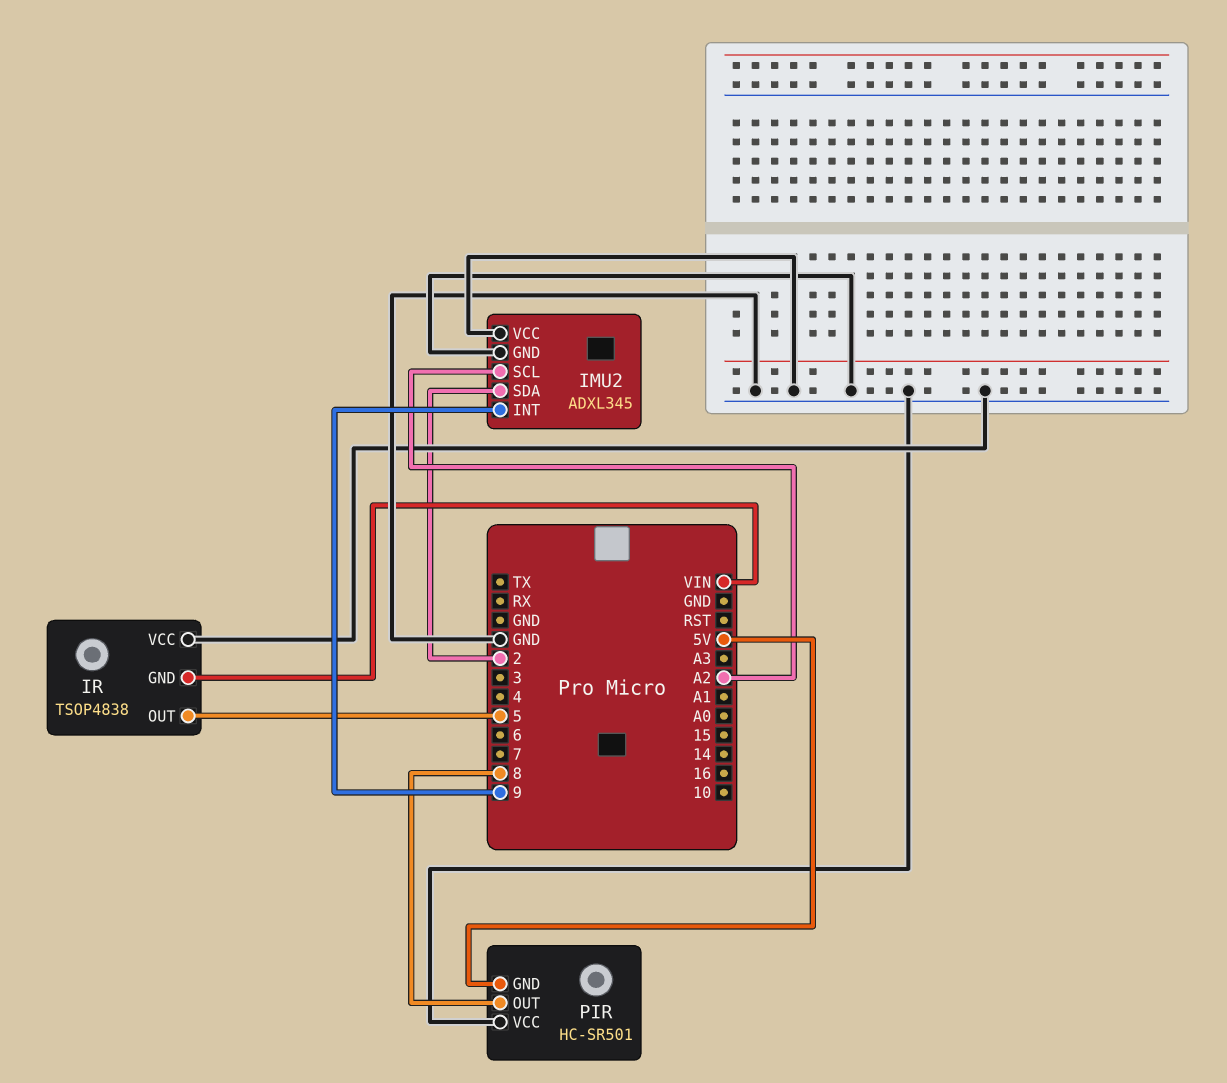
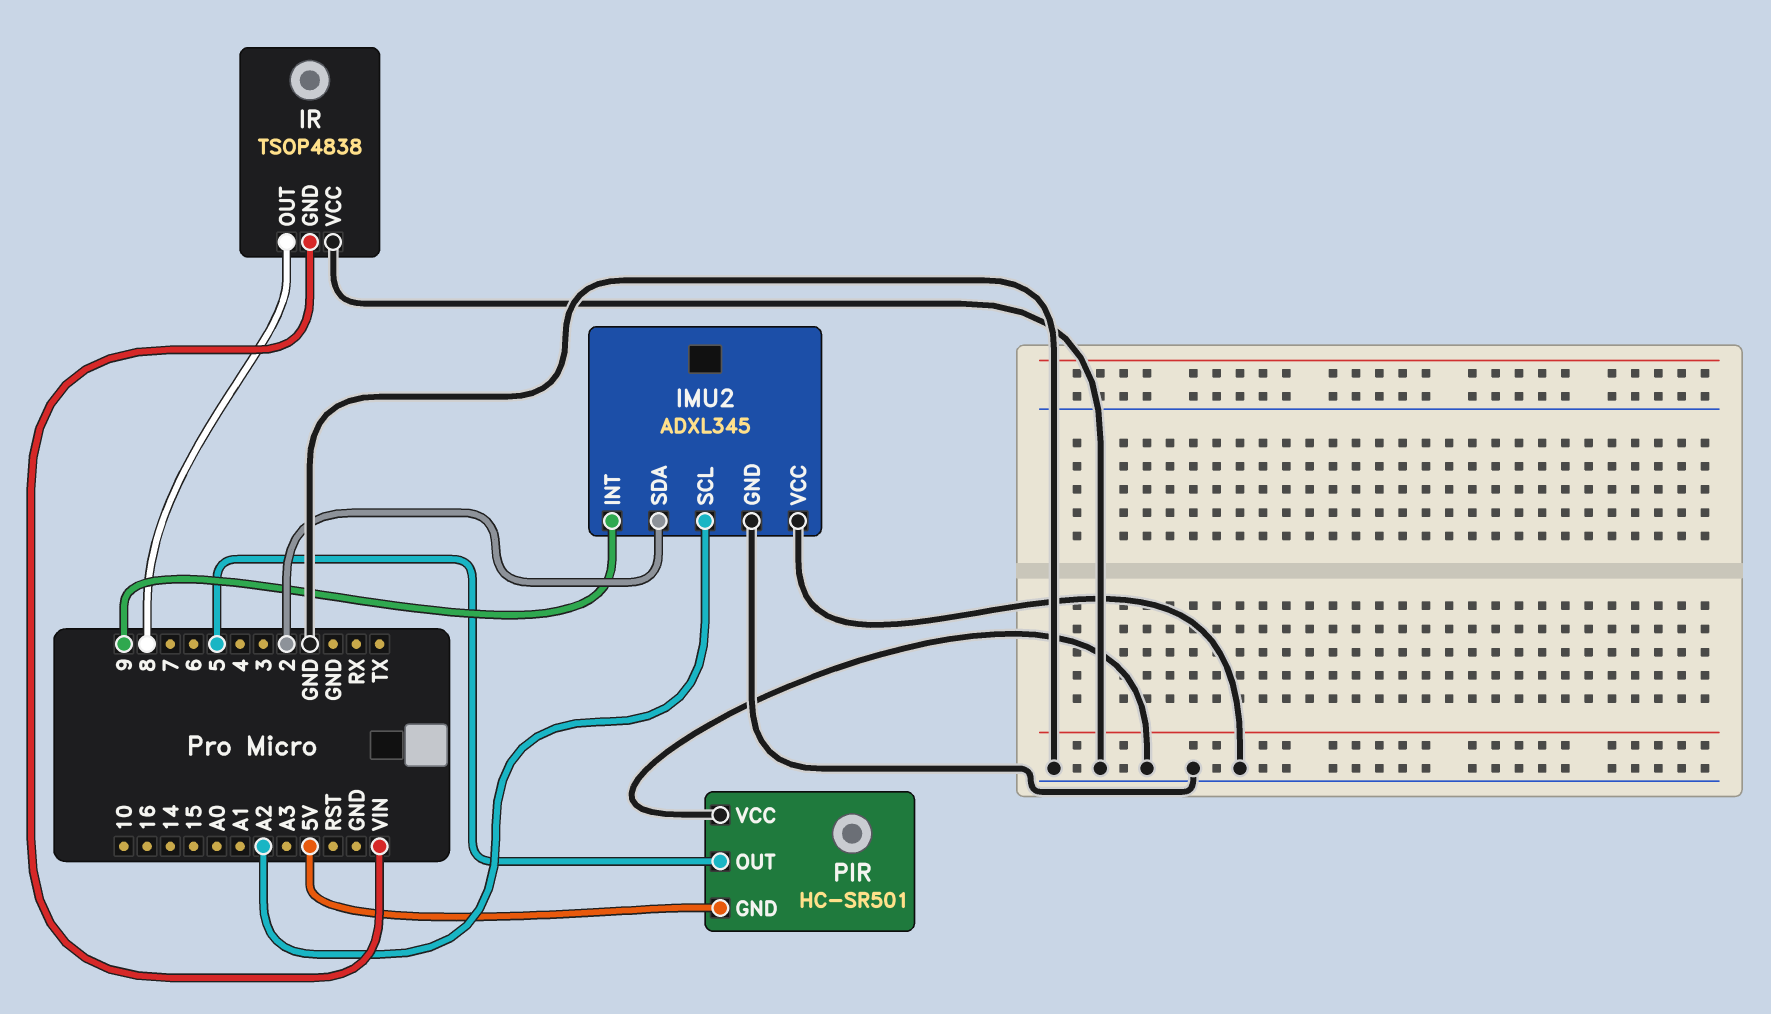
IR pin OUT: 5 -> 8
PIR pin OUT: 8 -> 5

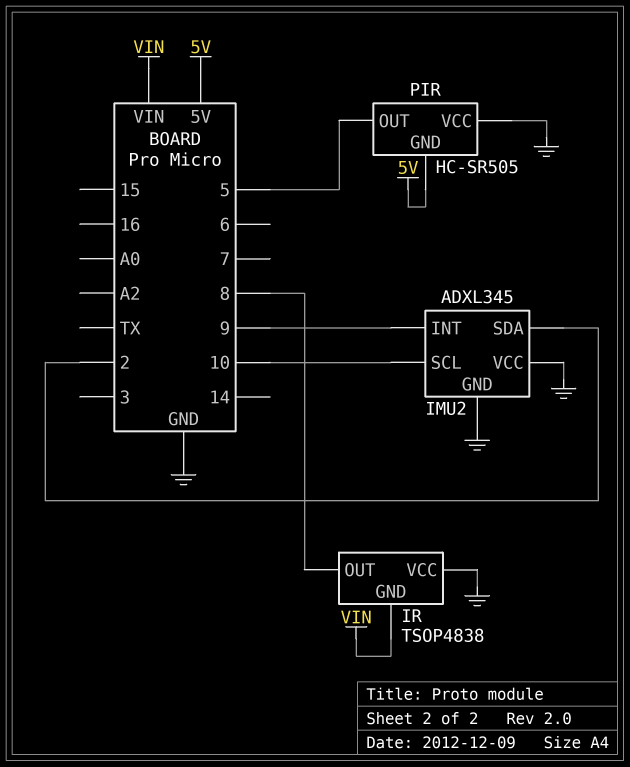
IMU2 pin SCL: A2 -> 10
PIR: HC-SR501 -> HC-SR505

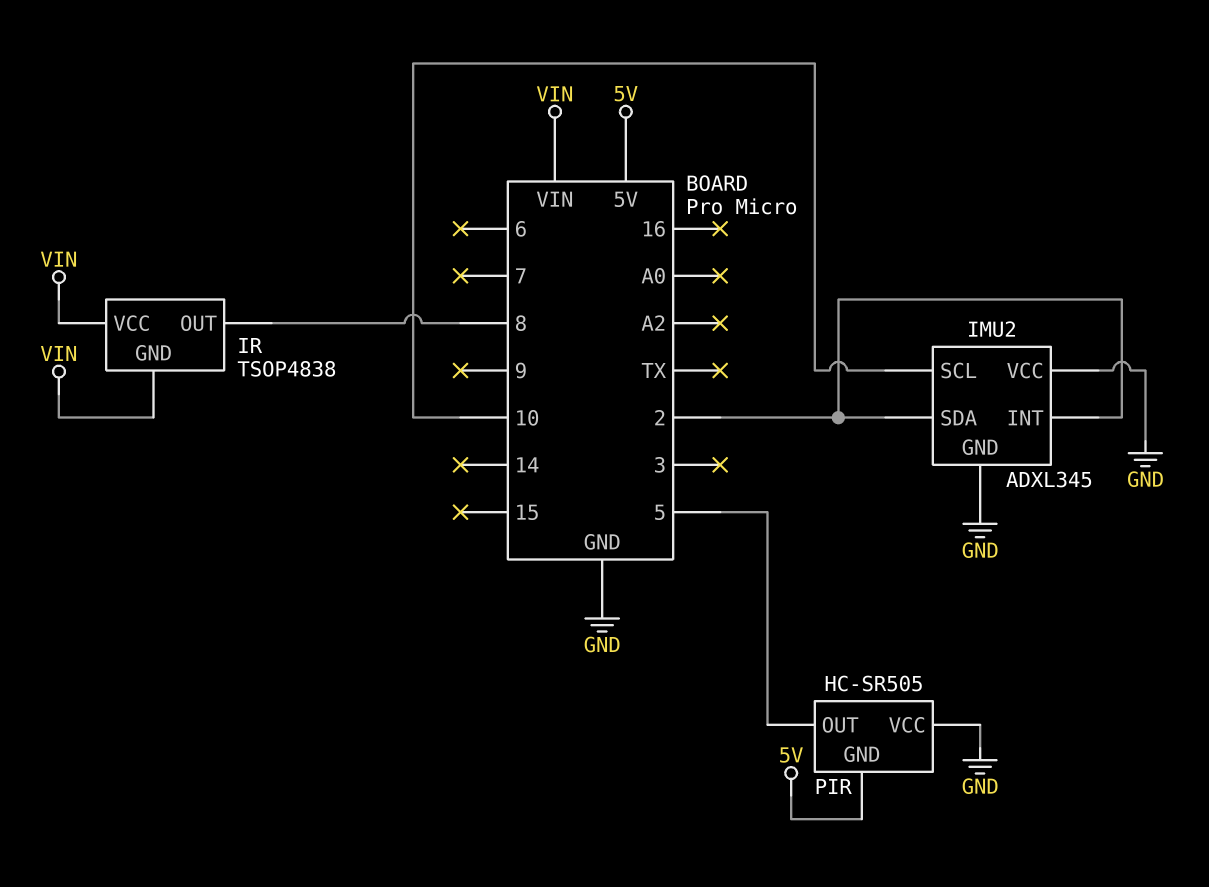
IMU2 pin INT: 9 -> 2
IR pin VCC: GND -> VIN

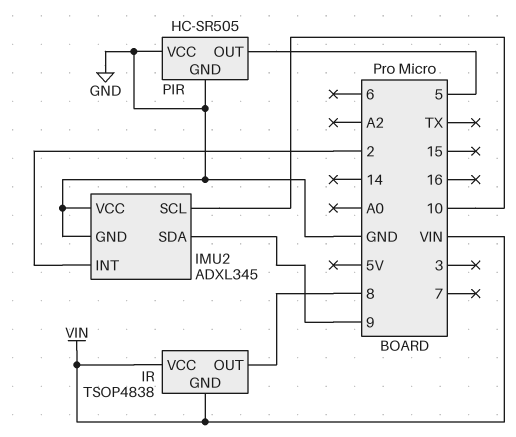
IMU2 pin SDA: 2 -> 9
PIR pin GND: 5V -> GND

